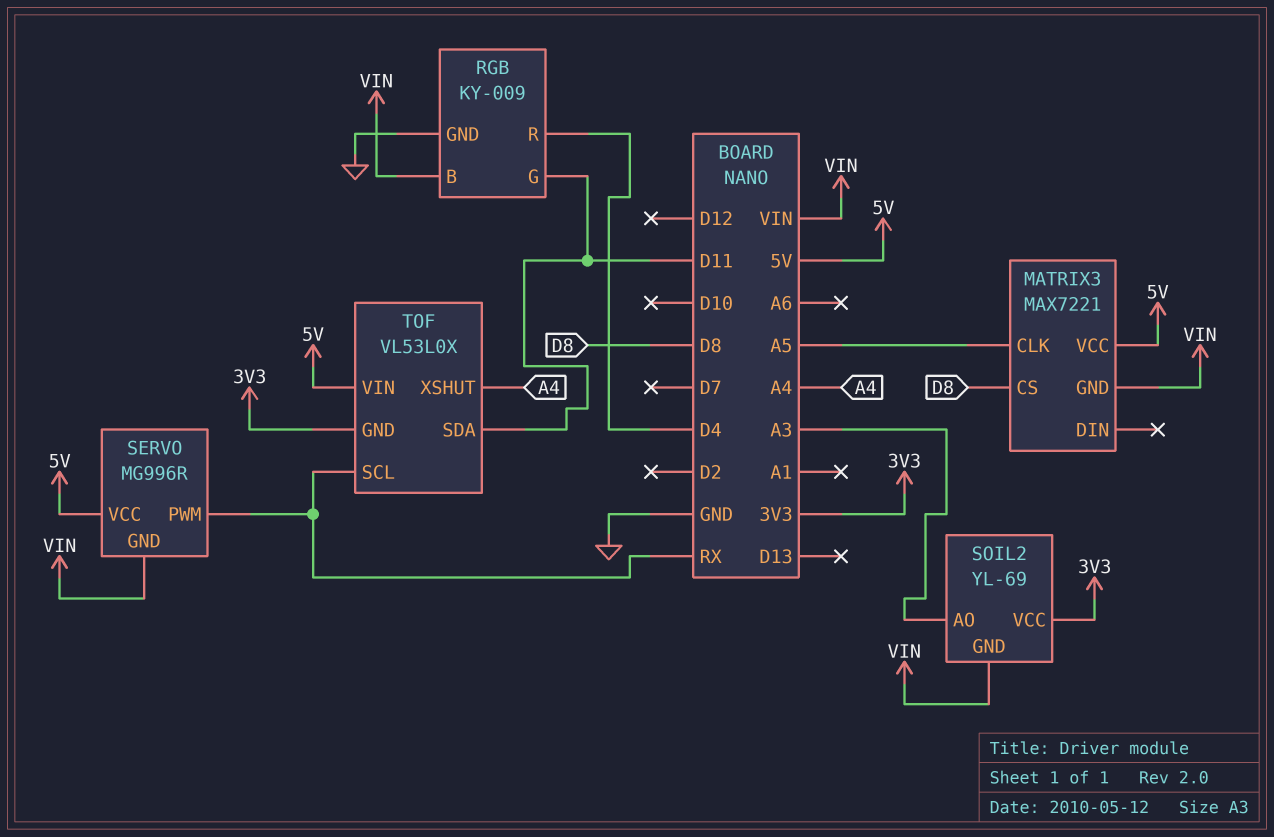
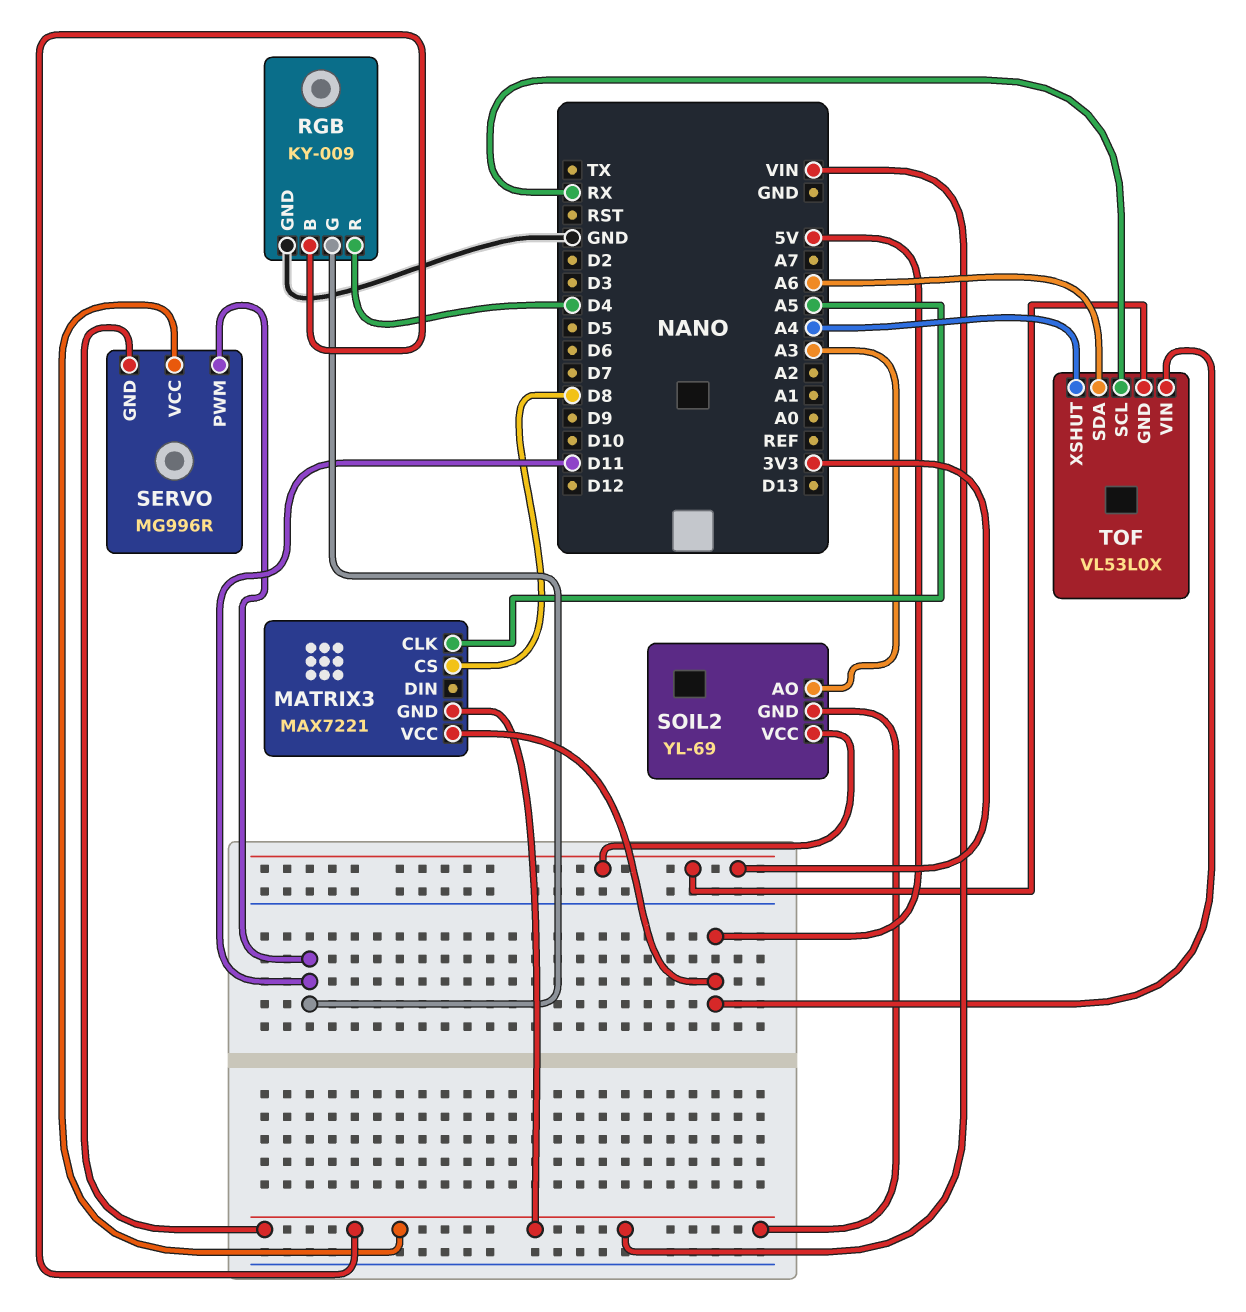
SERVO pin PWM: RX -> D11
SERVO pin VCC: 5V -> VIN
TOF pin SDA: D11 -> A6

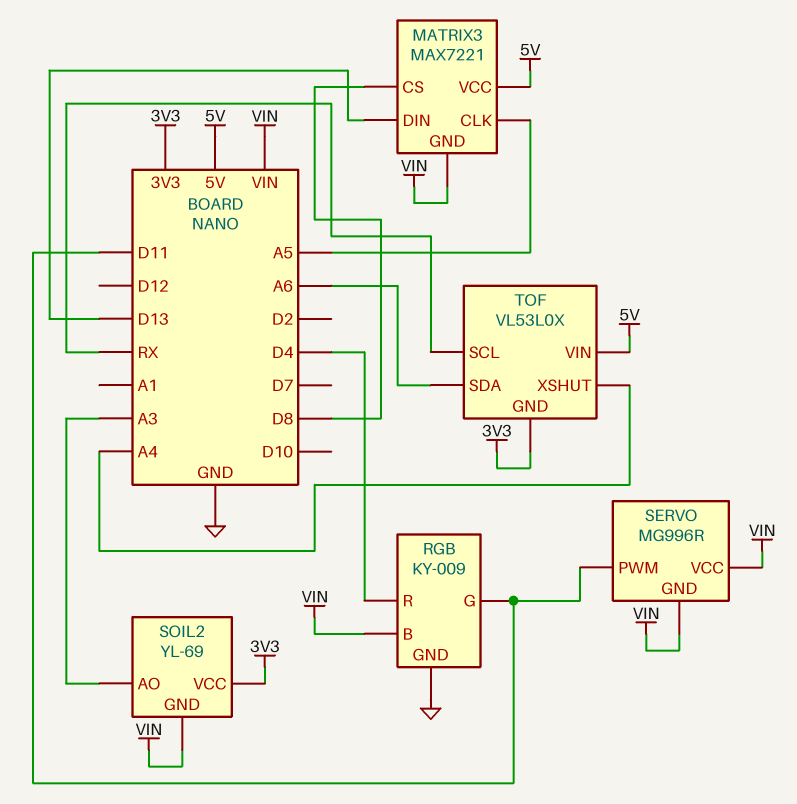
MATRIX3 pin DIN: none -> D13

